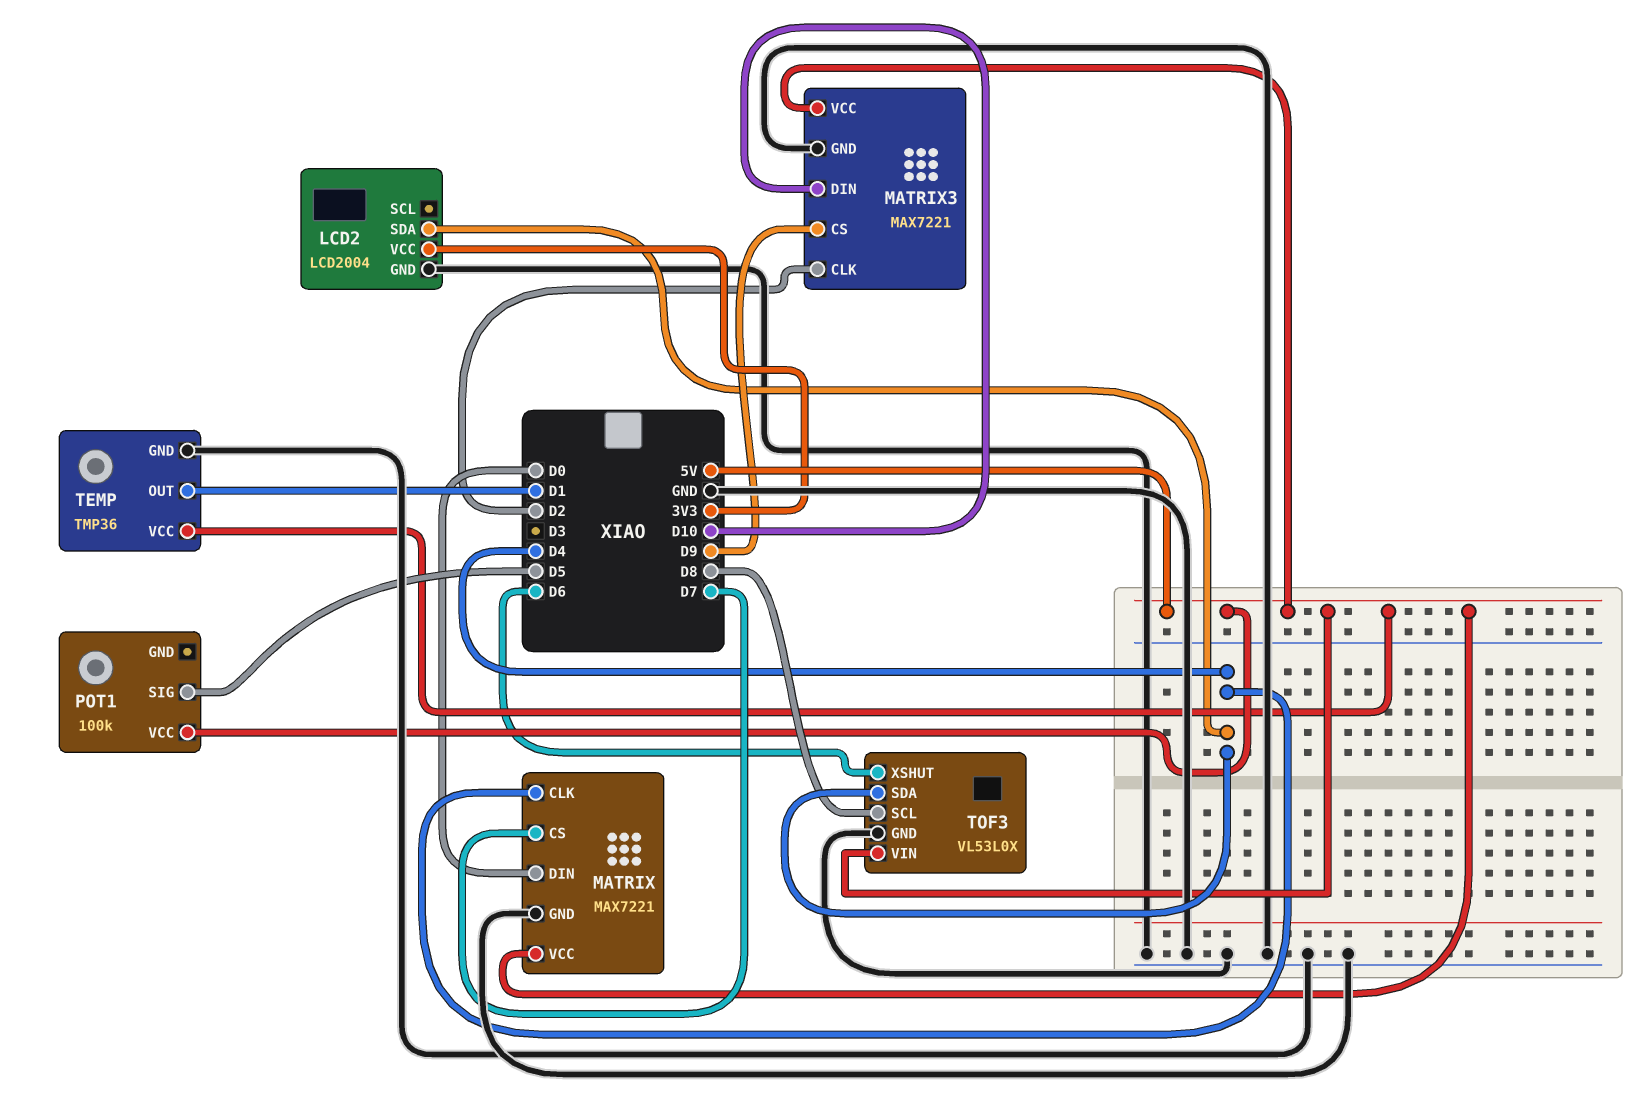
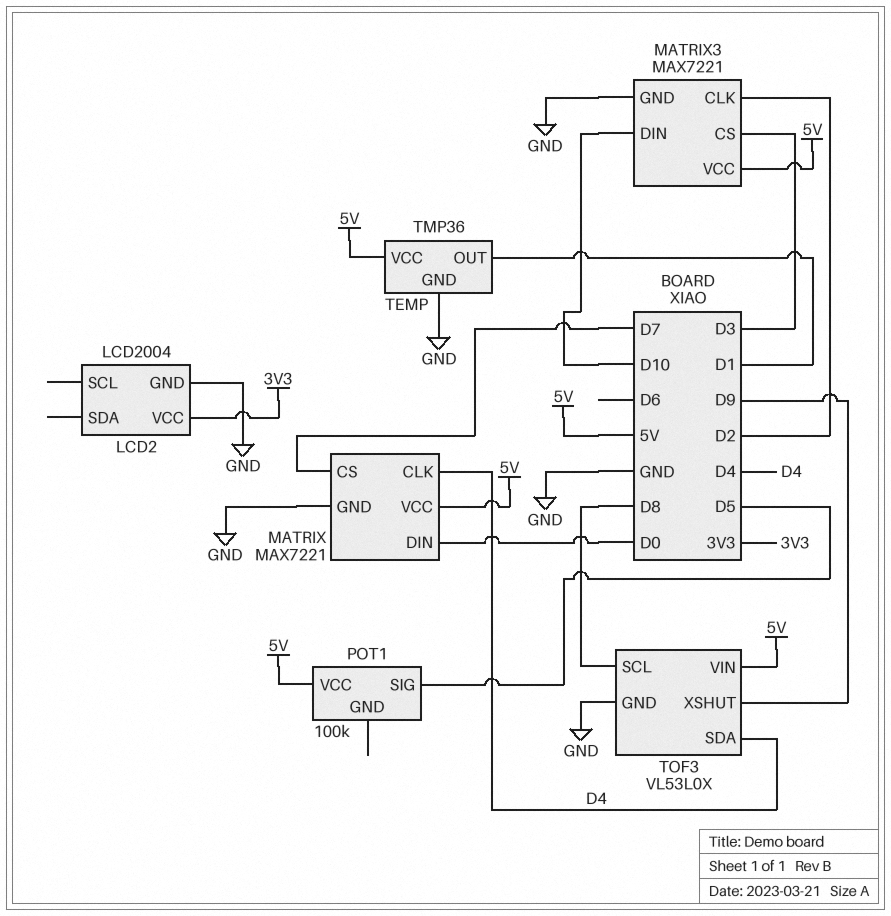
LCD2 pin SDA: D4 -> none
MATRIX3 pin CS: D9 -> D3
TOF3 pin XSHUT: D6 -> D9

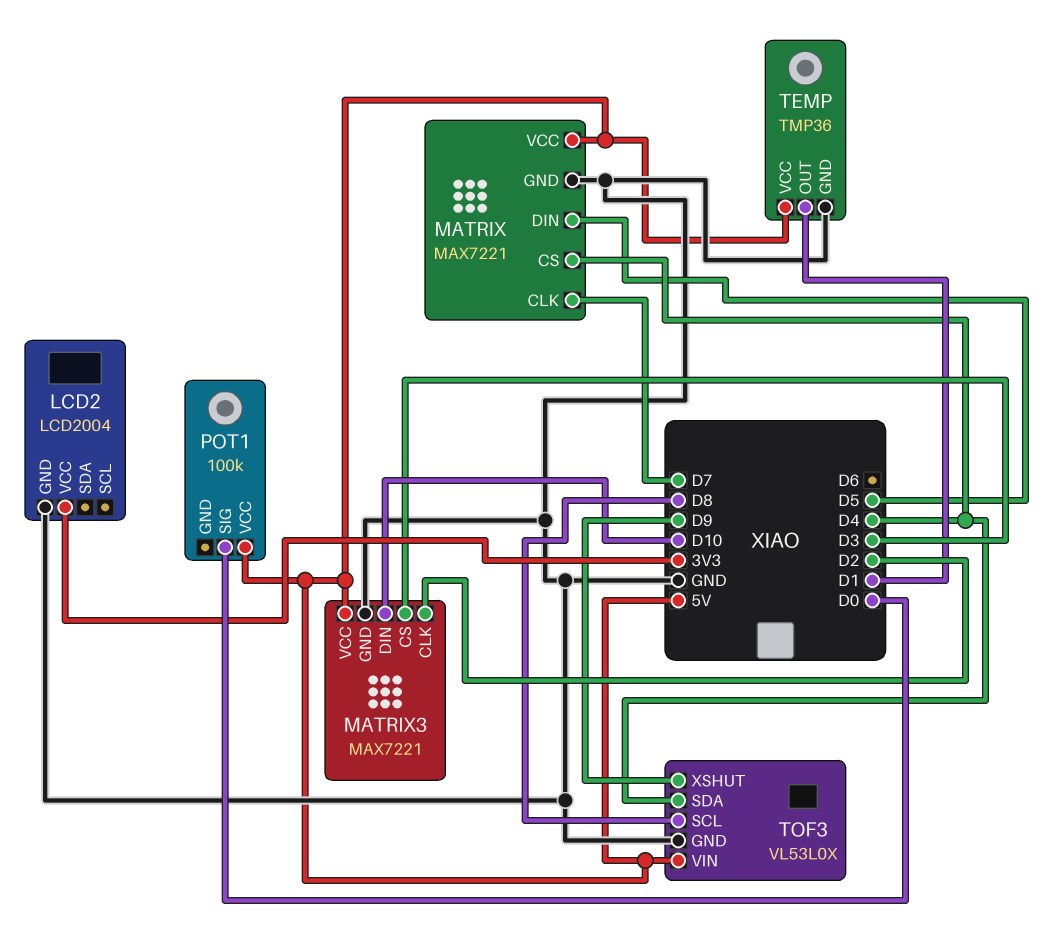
MATRIX pin CLK: D4 -> D7
MATRIX pin CS: D7 -> D4
MATRIX pin DIN: D0 -> D5
POT1 pin SIG: D5 -> D0

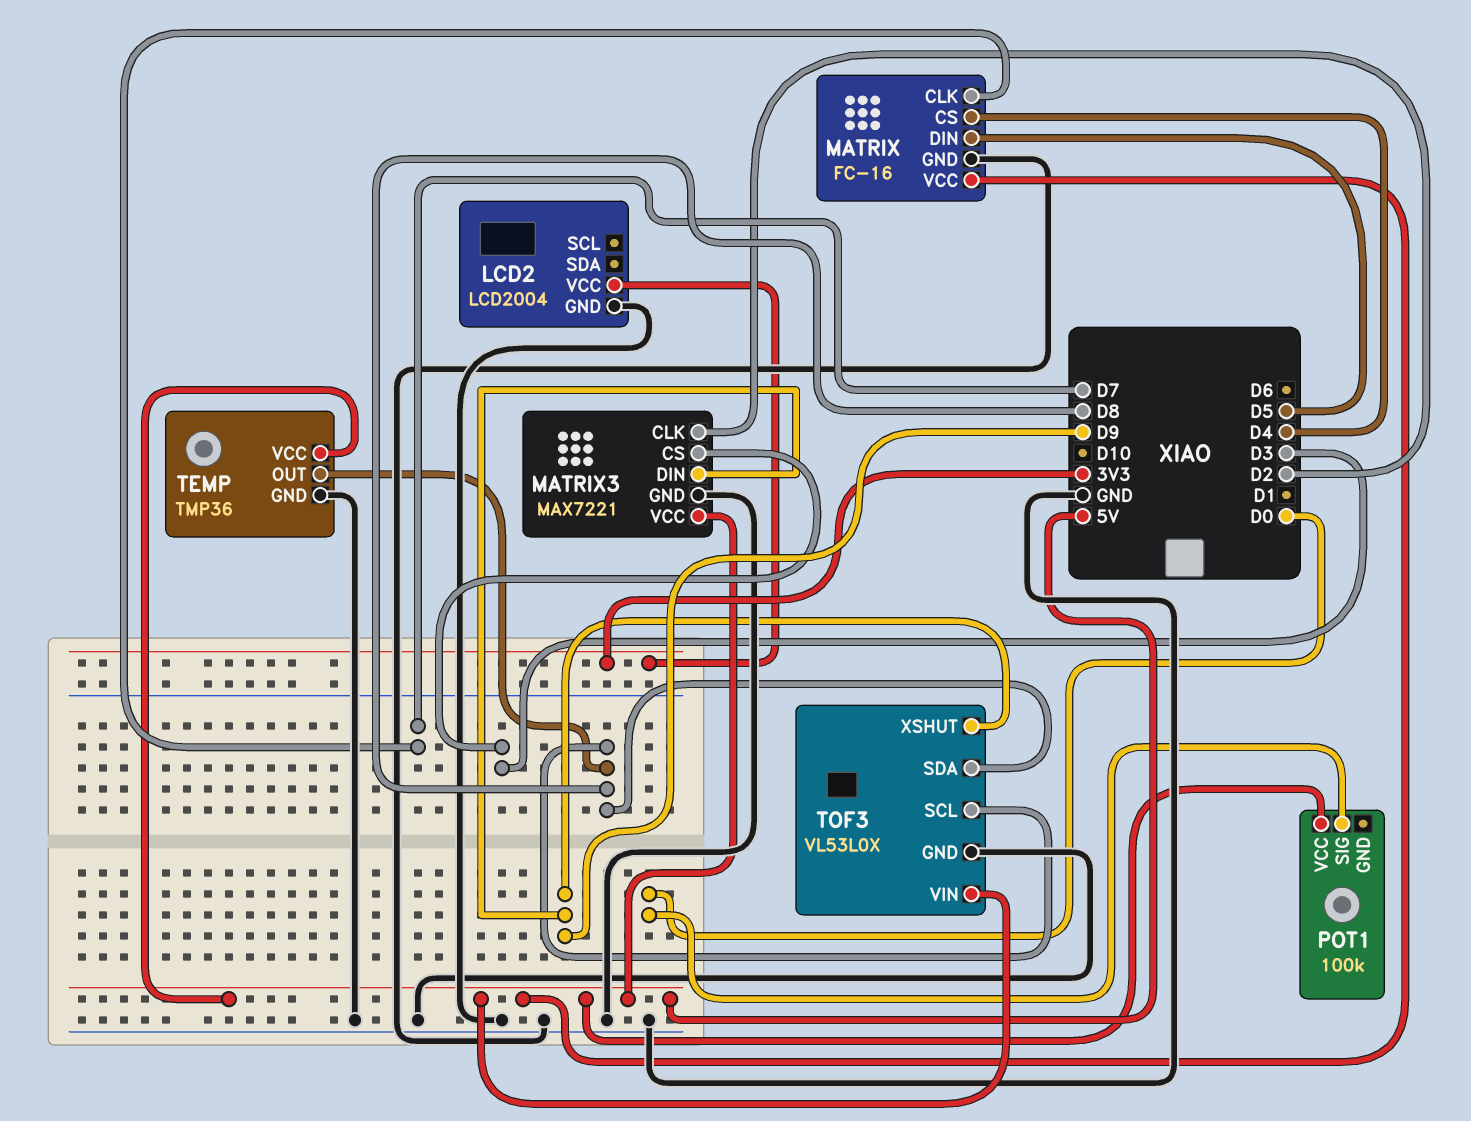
MATRIX: MAX7221 -> FC-16
MATRIX3 pin DIN: D10 -> D9
TEMP pin OUT: D1 -> D8
TOF3 pin SDA: D4 -> D8

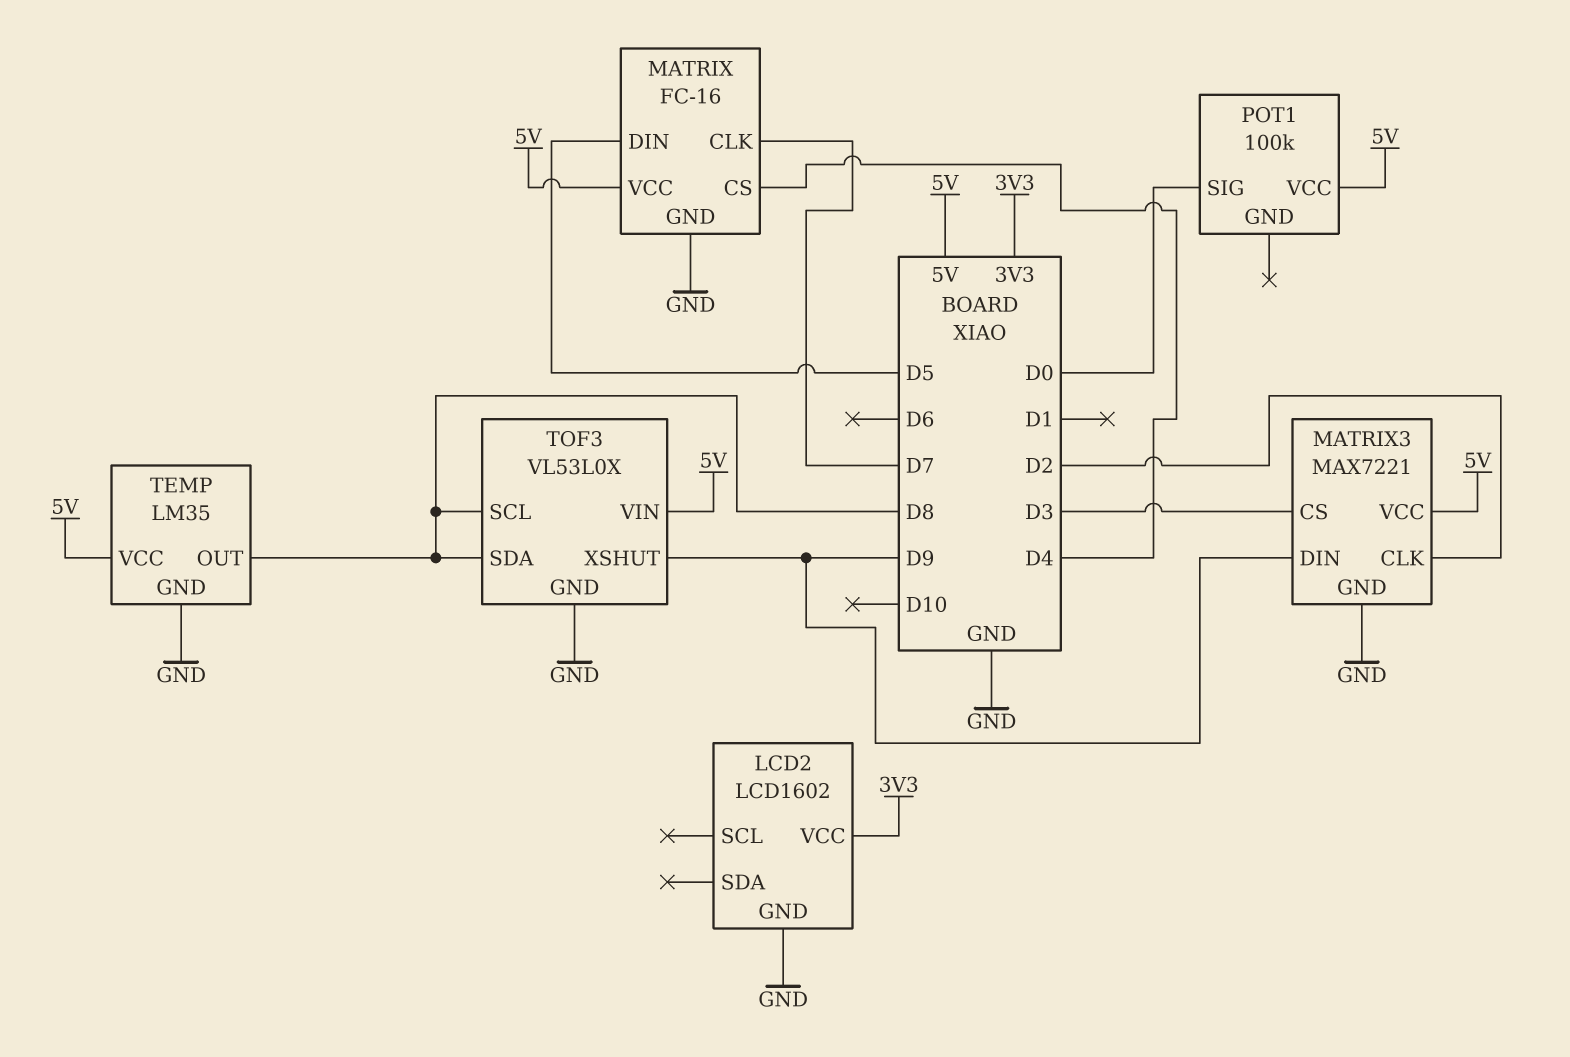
LCD2: LCD2004 -> LCD1602
TEMP: TMP36 -> LM35

